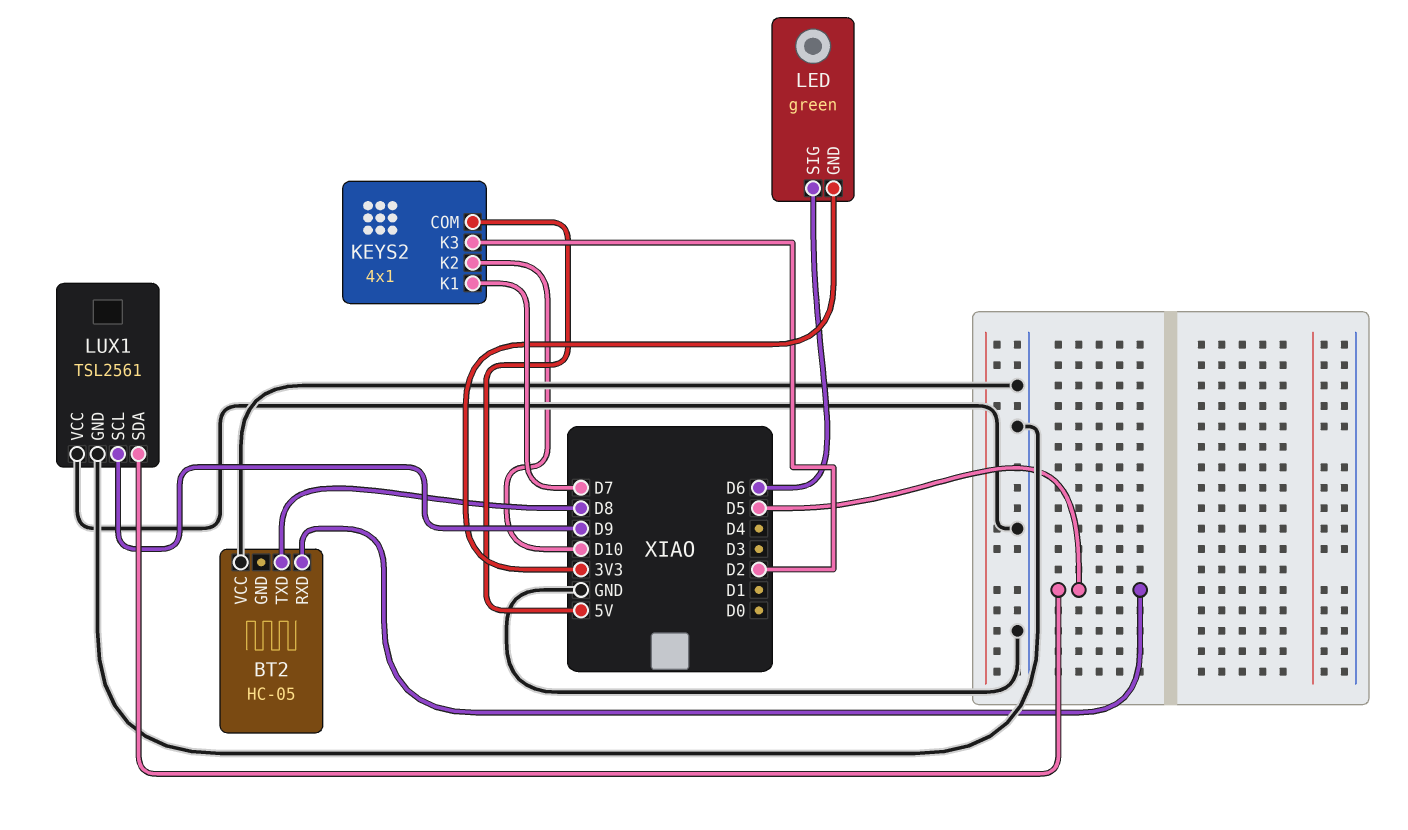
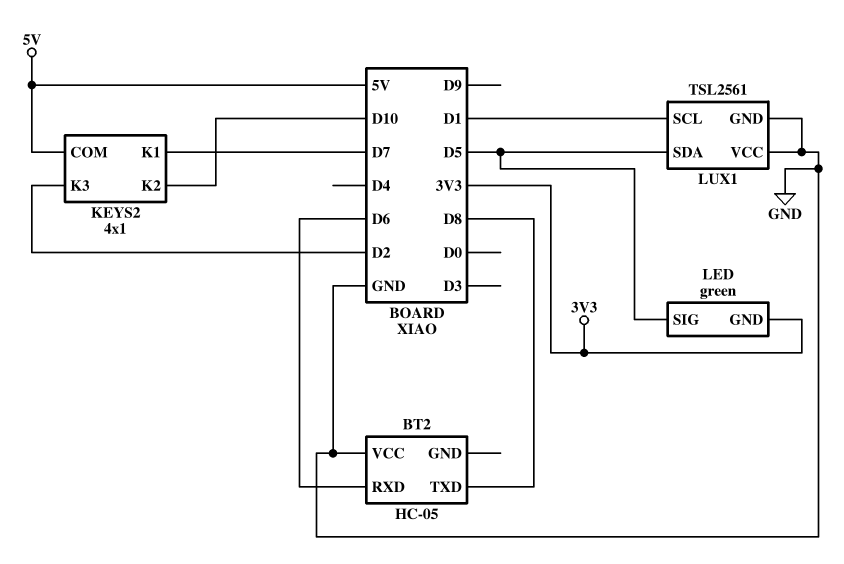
BT2 pin RXD: D5 -> D6
LED pin SIG: D6 -> D5
LUX1 pin SCL: D9 -> D1

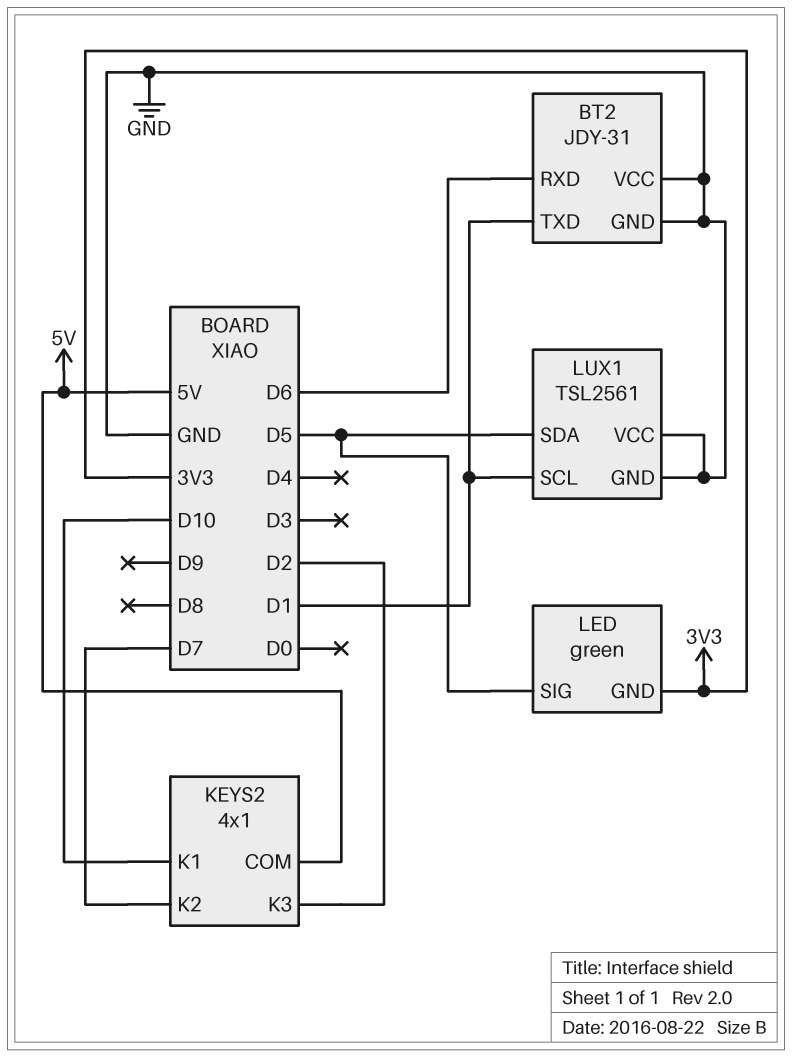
BT2: HC-05 -> JDY-31
BT2 pin GND: none -> GND
BT2 pin TXD: D8 -> D1
KEYS2 pin K1: D7 -> D10
KEYS2 pin K2: D10 -> D7

